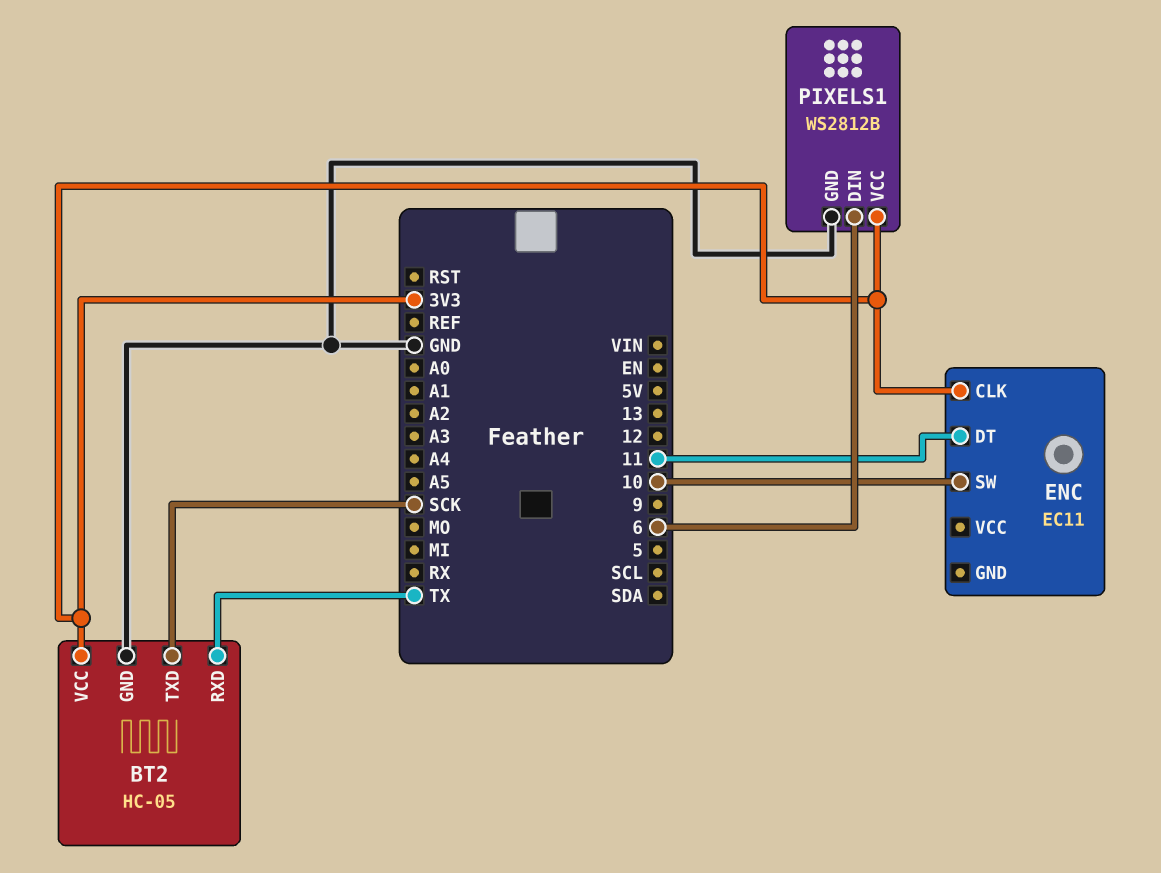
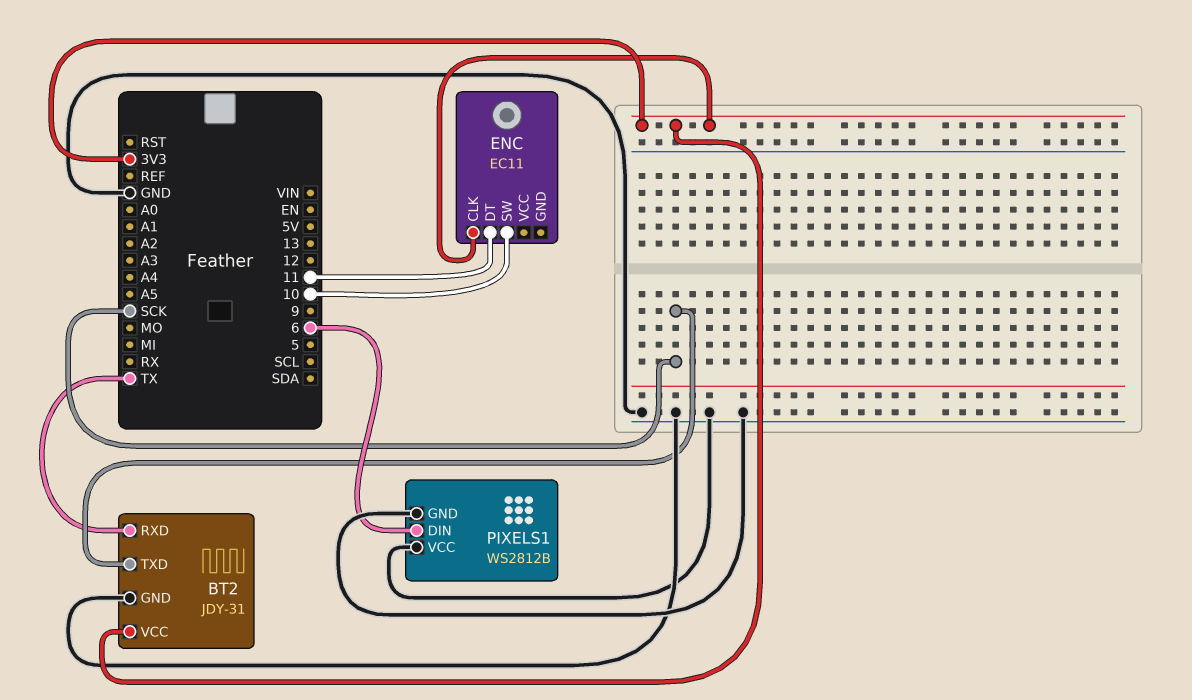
BT2: HC-05 -> JDY-31
PIXELS1 pin VCC: 3V3 -> GND

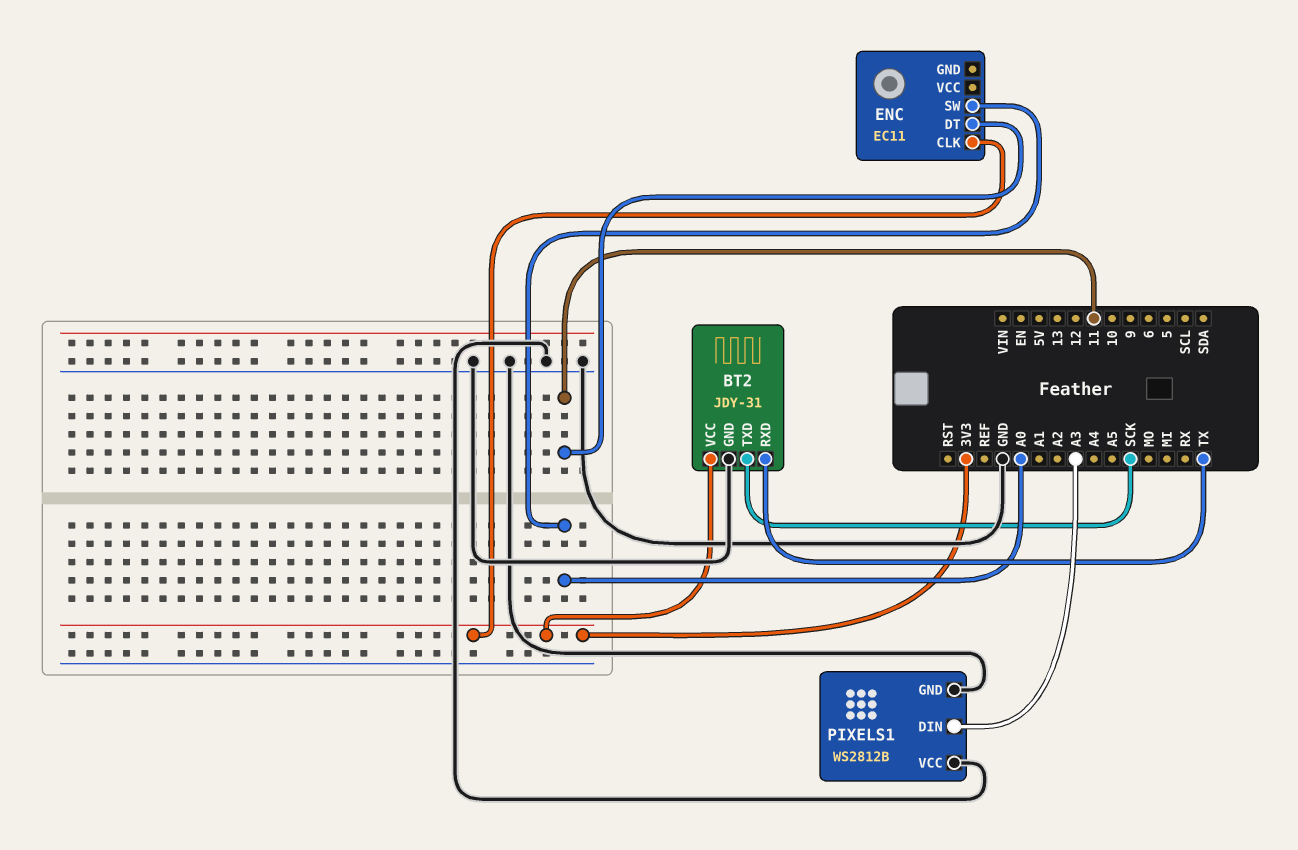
ENC pin SW: 10 -> A0
PIXELS1 pin DIN: 6 -> A3

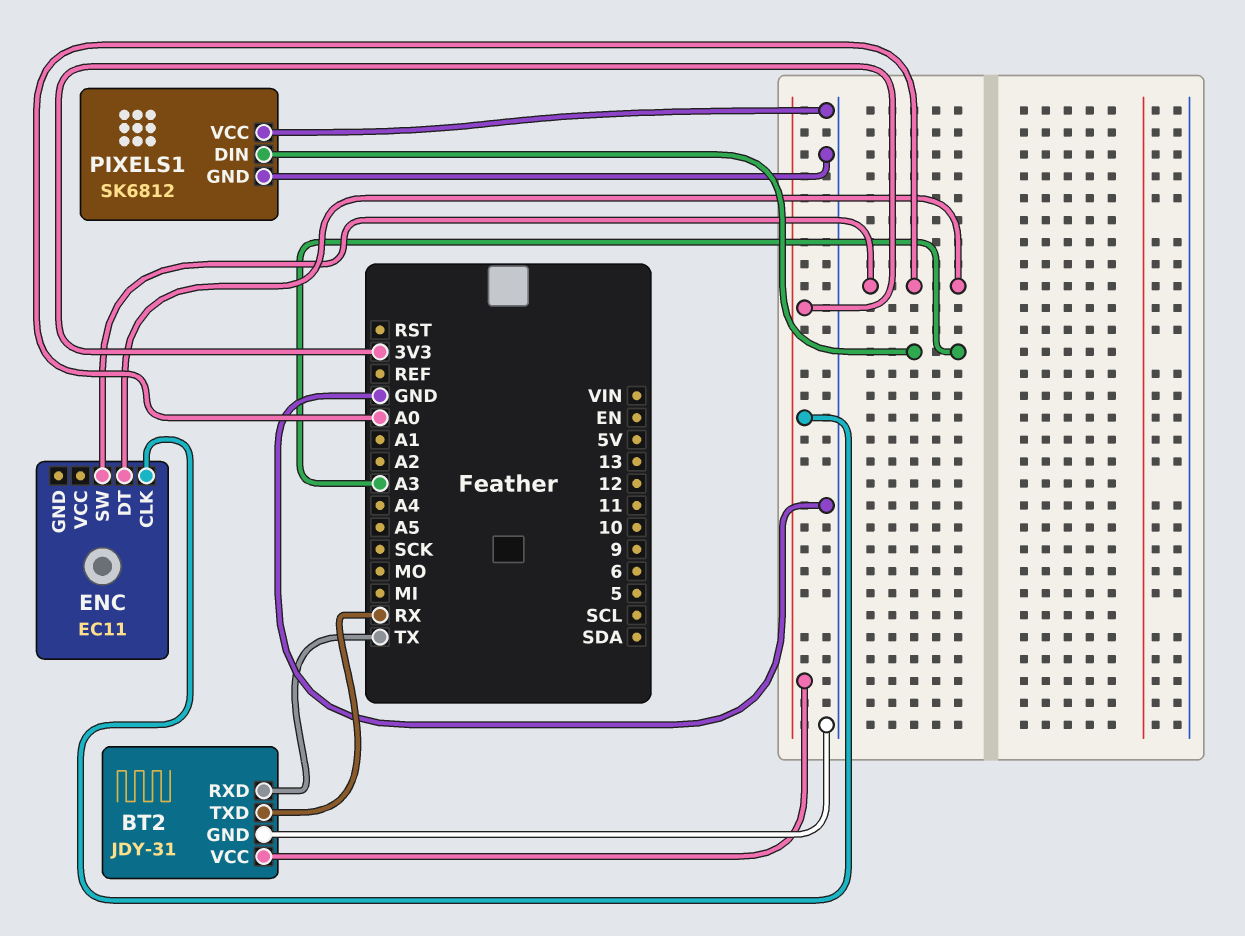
BT2 pin TXD: SCK -> RX
ENC pin DT: 11 -> A0
PIXELS1: WS2812B -> SK6812

